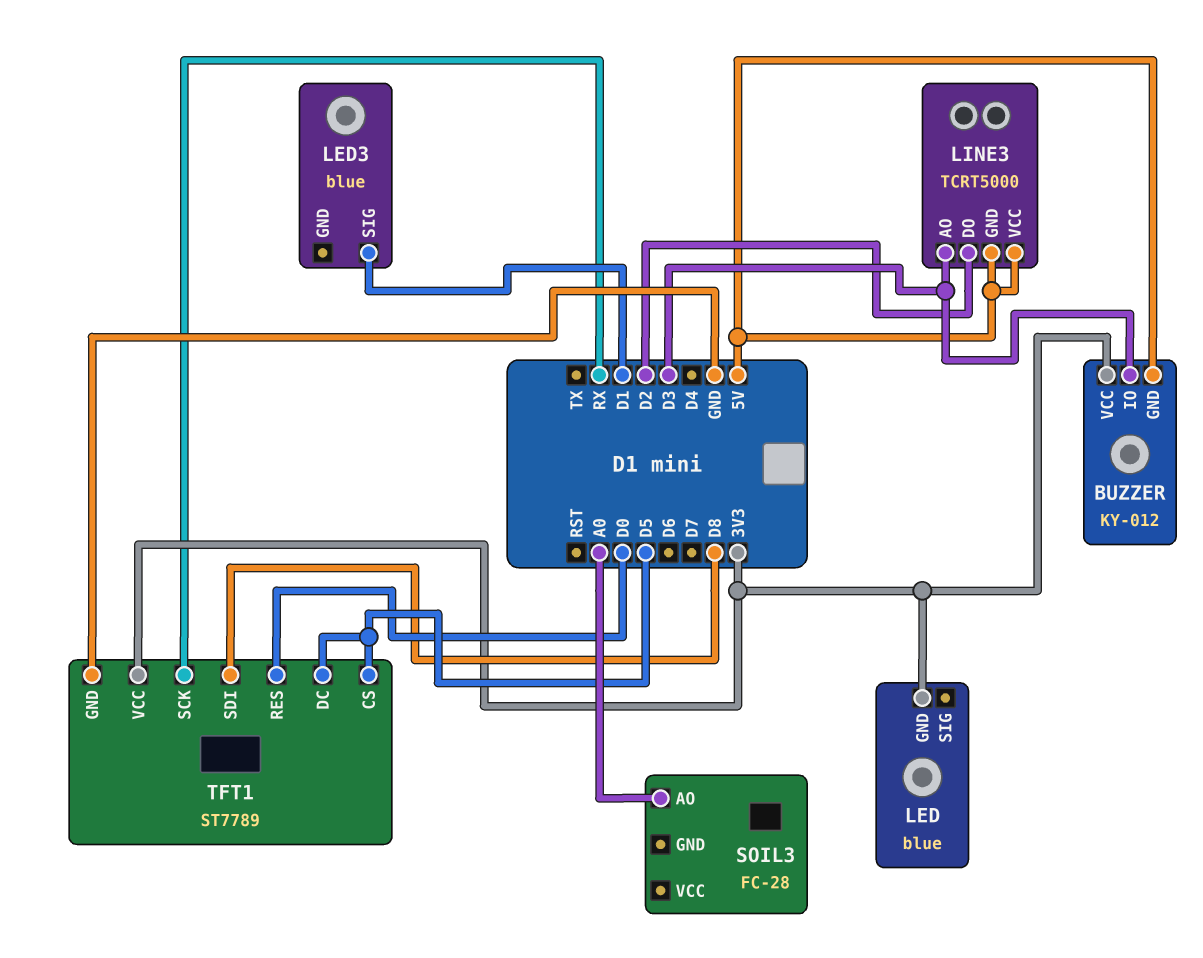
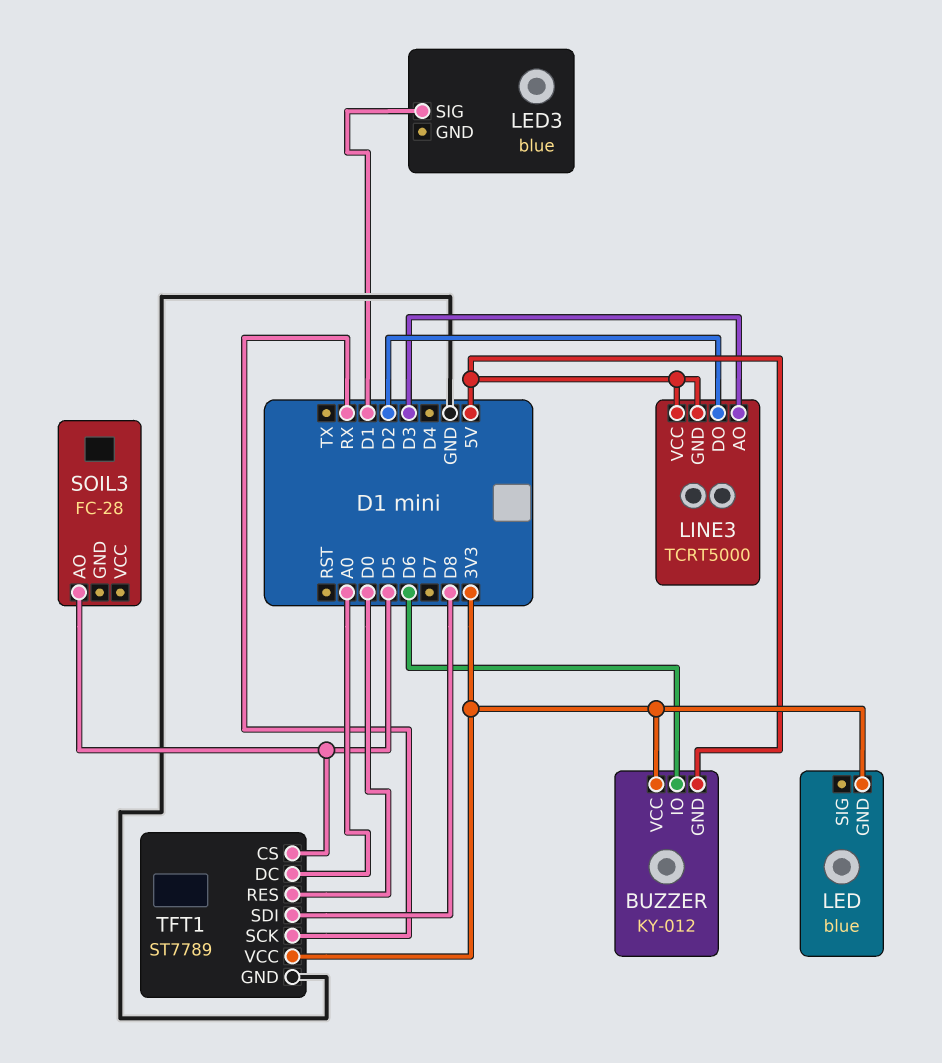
BUZZER pin IO: D3 -> D6
SOIL3 pin AO: A0 -> D5
TFT1 pin DC: D5 -> A0

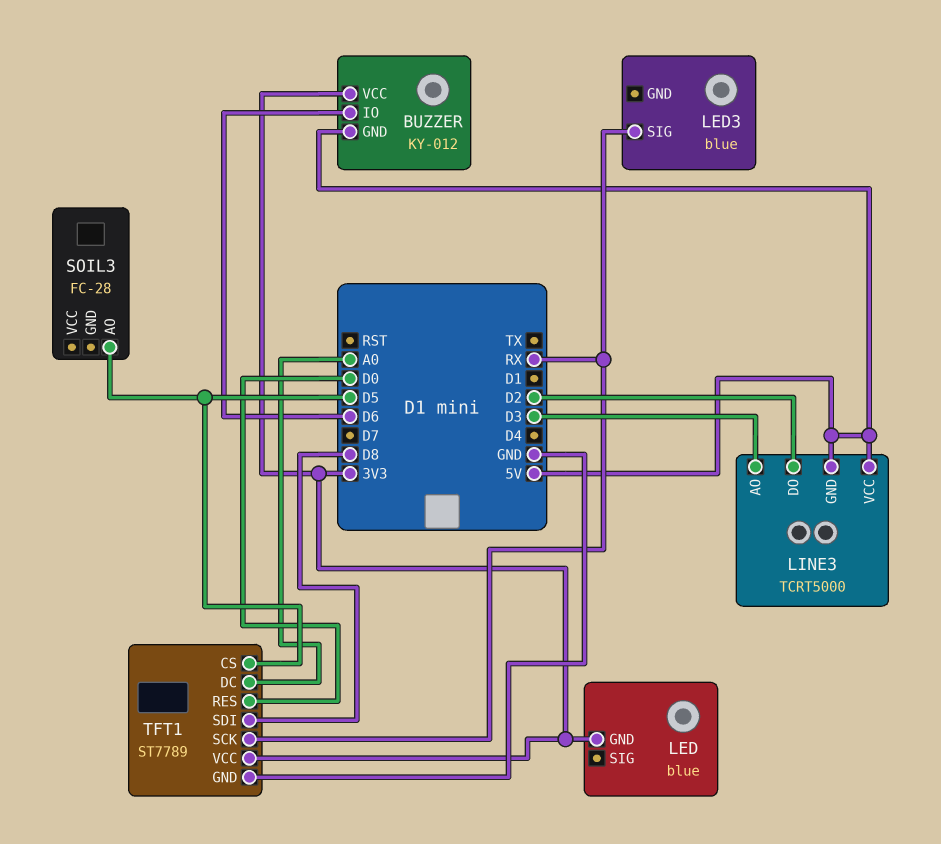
LED3 pin SIG: D1 -> RX

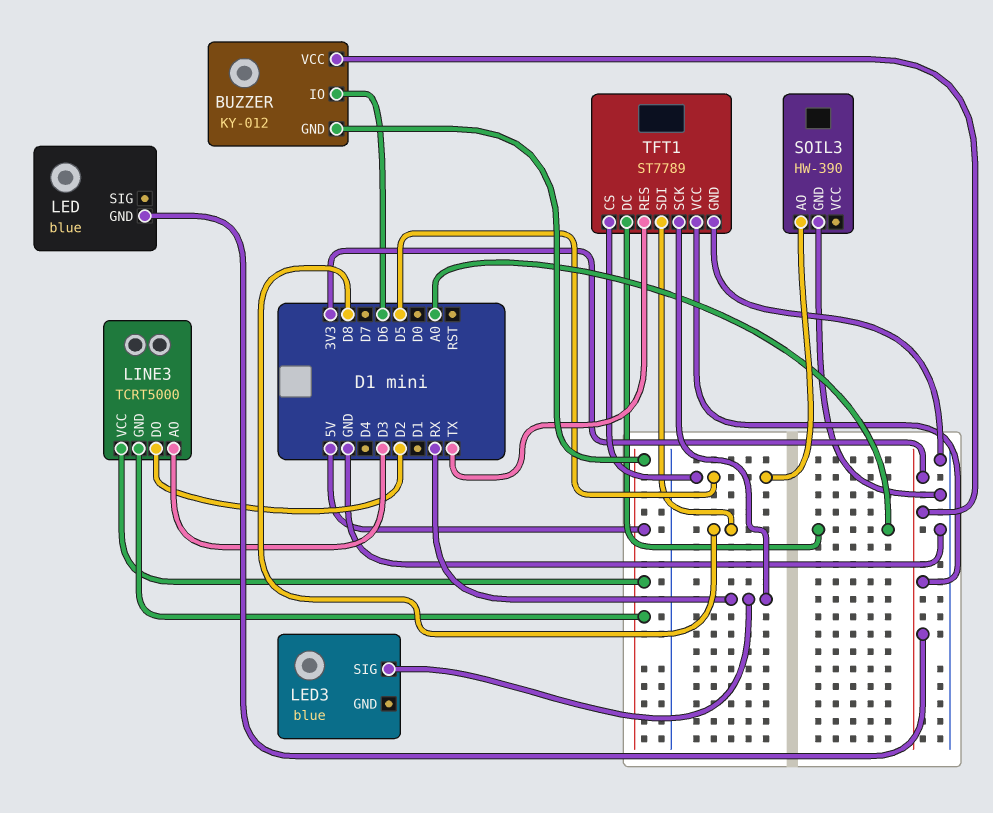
SOIL3: FC-28 -> HW-390
SOIL3 pin GND: none -> GND
TFT1 pin RES: D0 -> TX

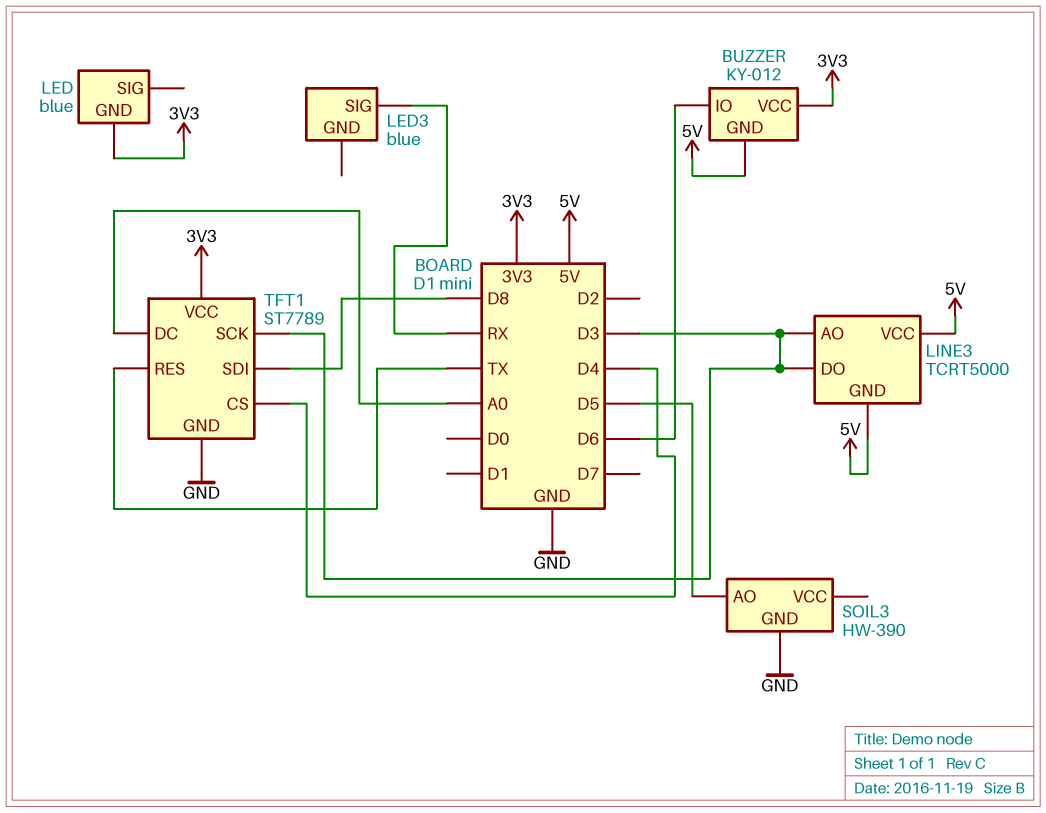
LINE3 pin DO: D2 -> D3
TFT1 pin CS: D5 -> D4
TFT1 pin SCK: RX -> D3

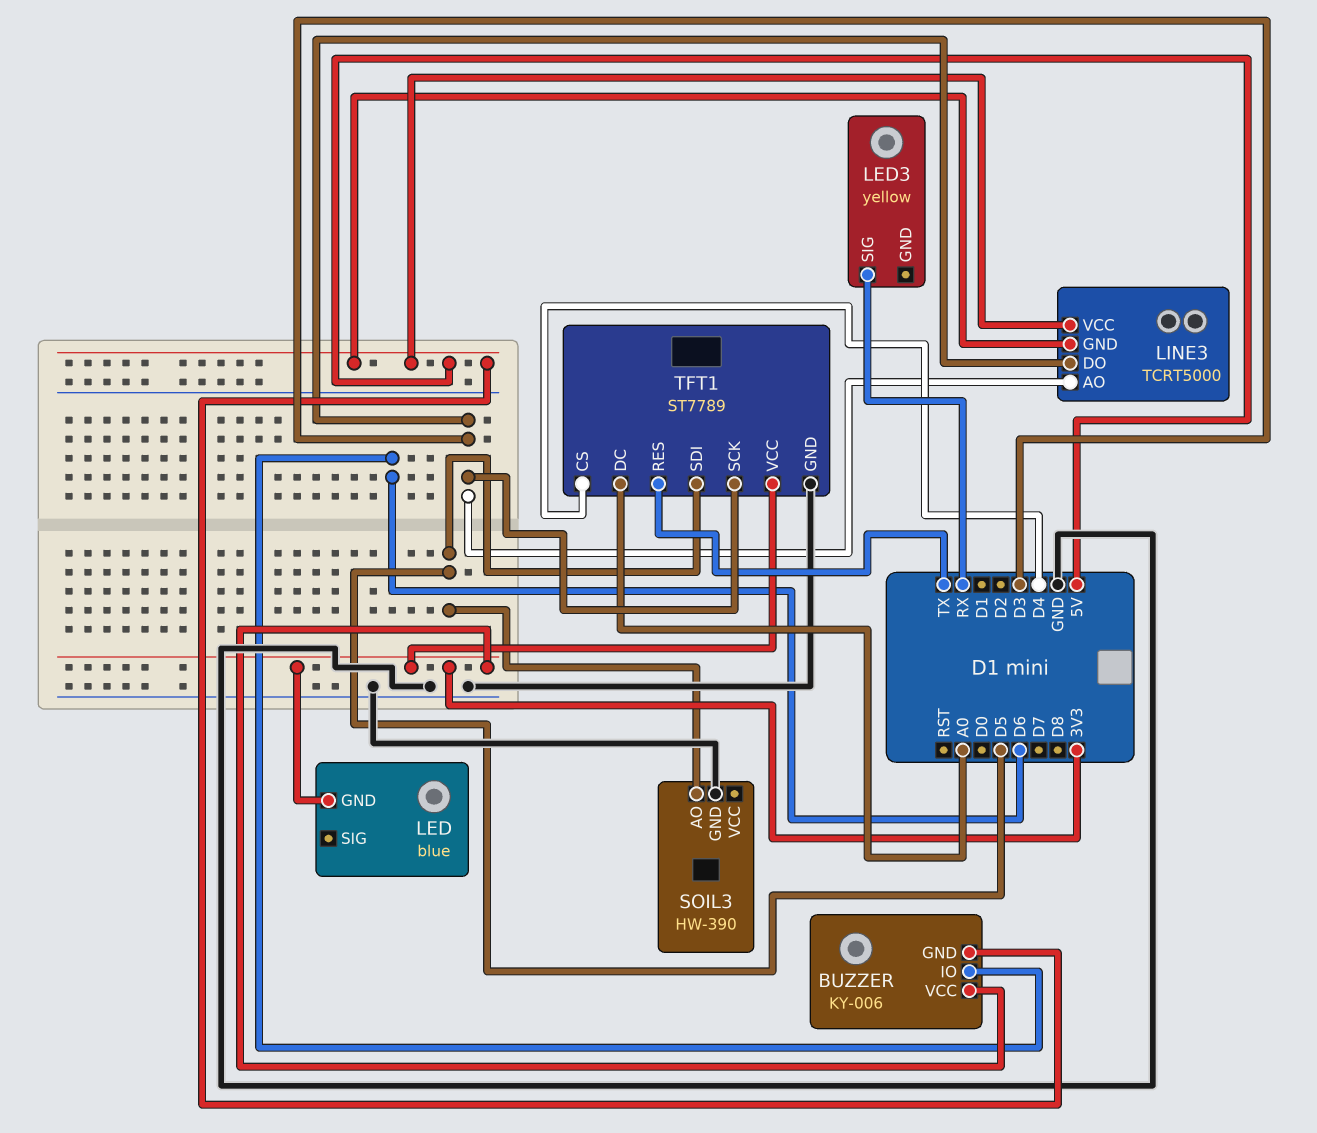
BUZZER: KY-012 -> KY-006
LED3: blue -> yellow
TFT1 pin SDI: D8 -> D5

